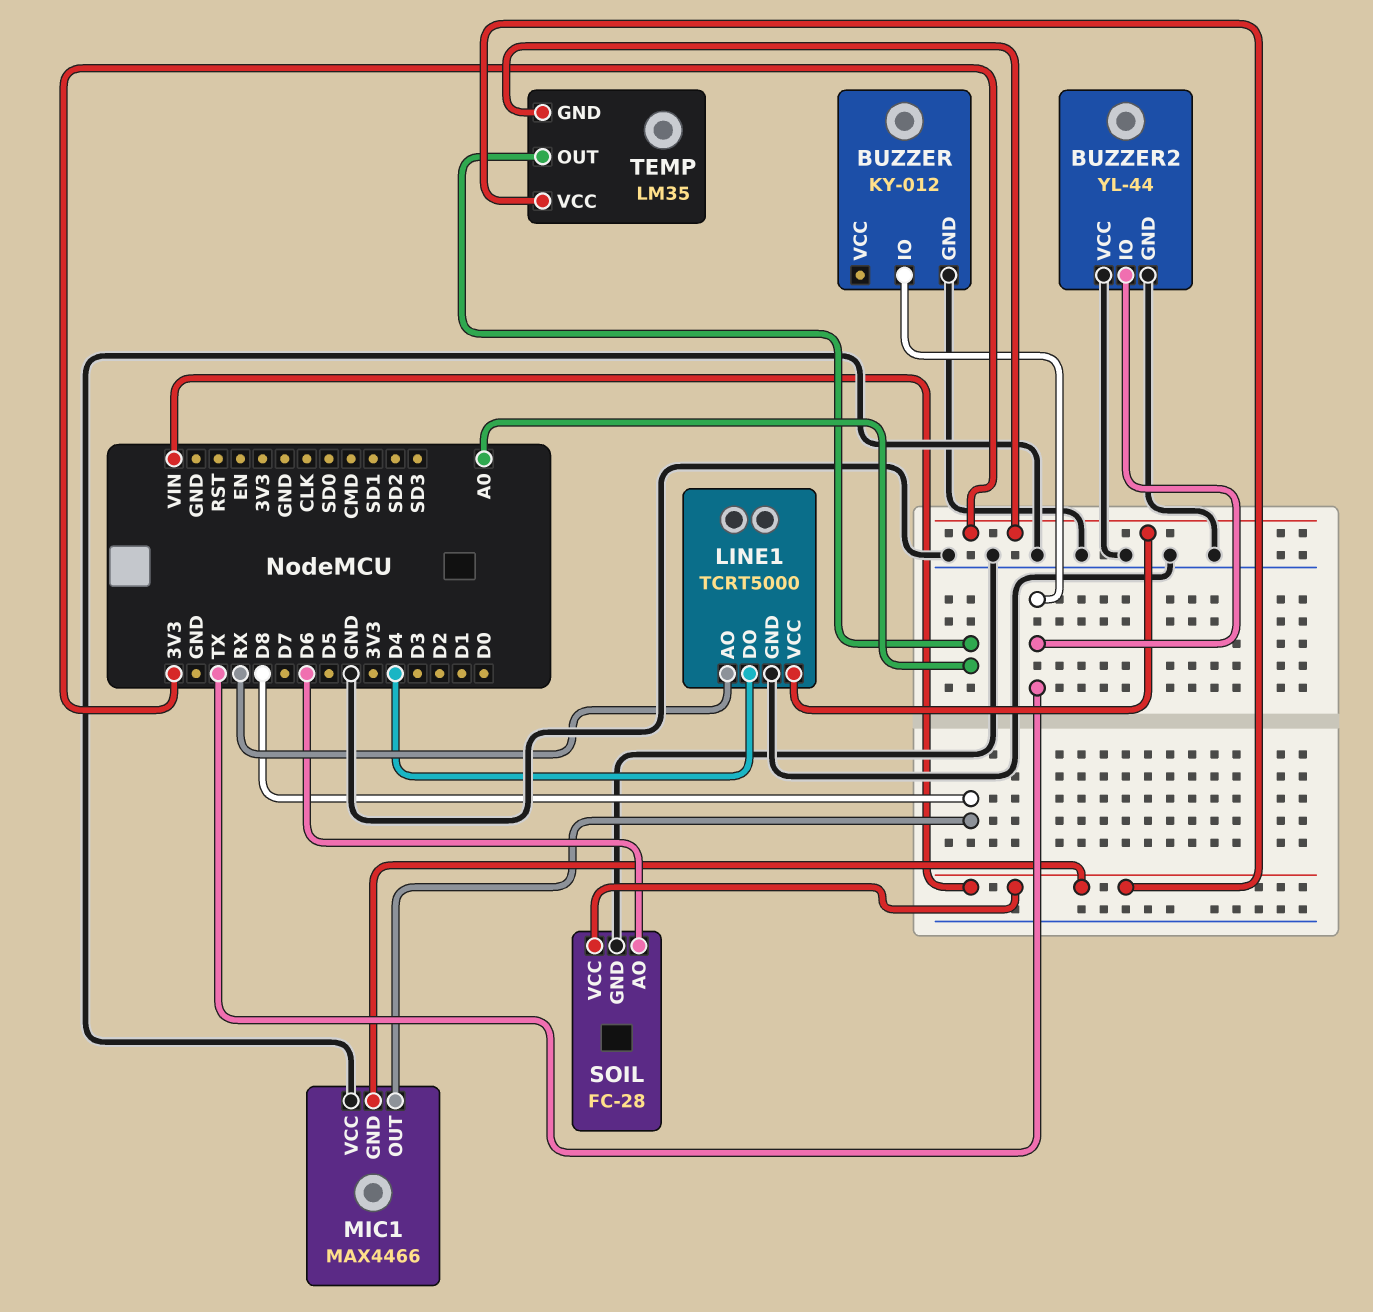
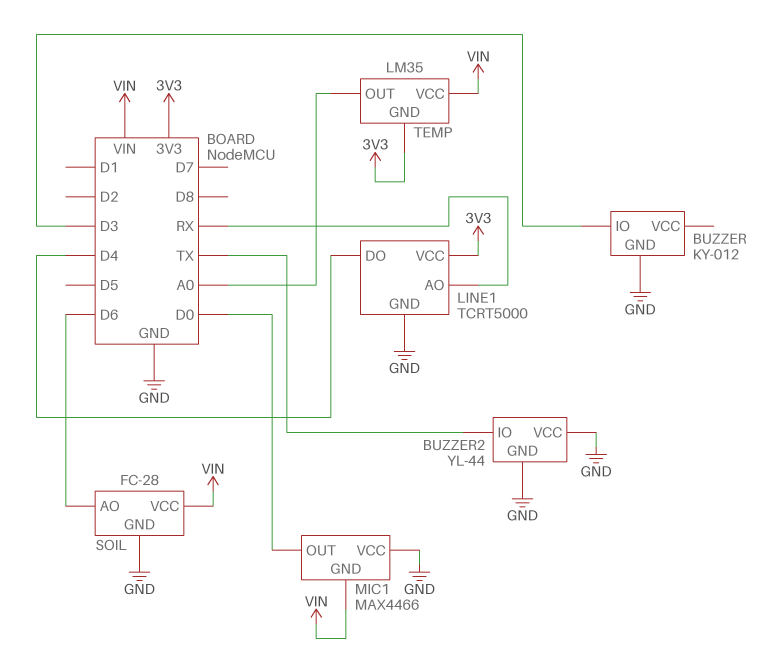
BUZZER pin IO: TX -> D3
MIC1 pin OUT: D8 -> D0

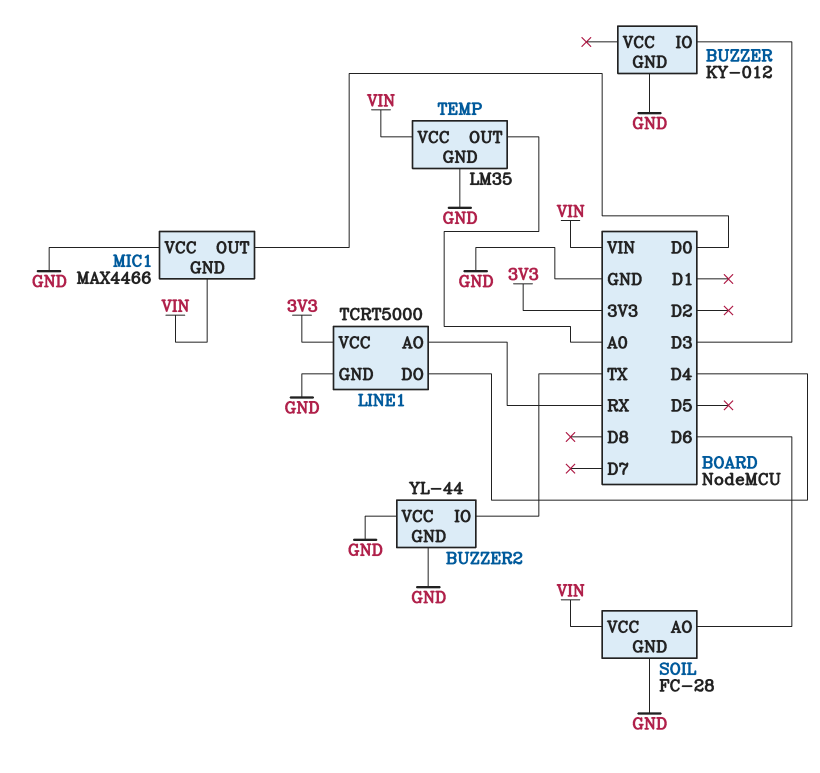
TEMP pin GND: 3V3 -> GND

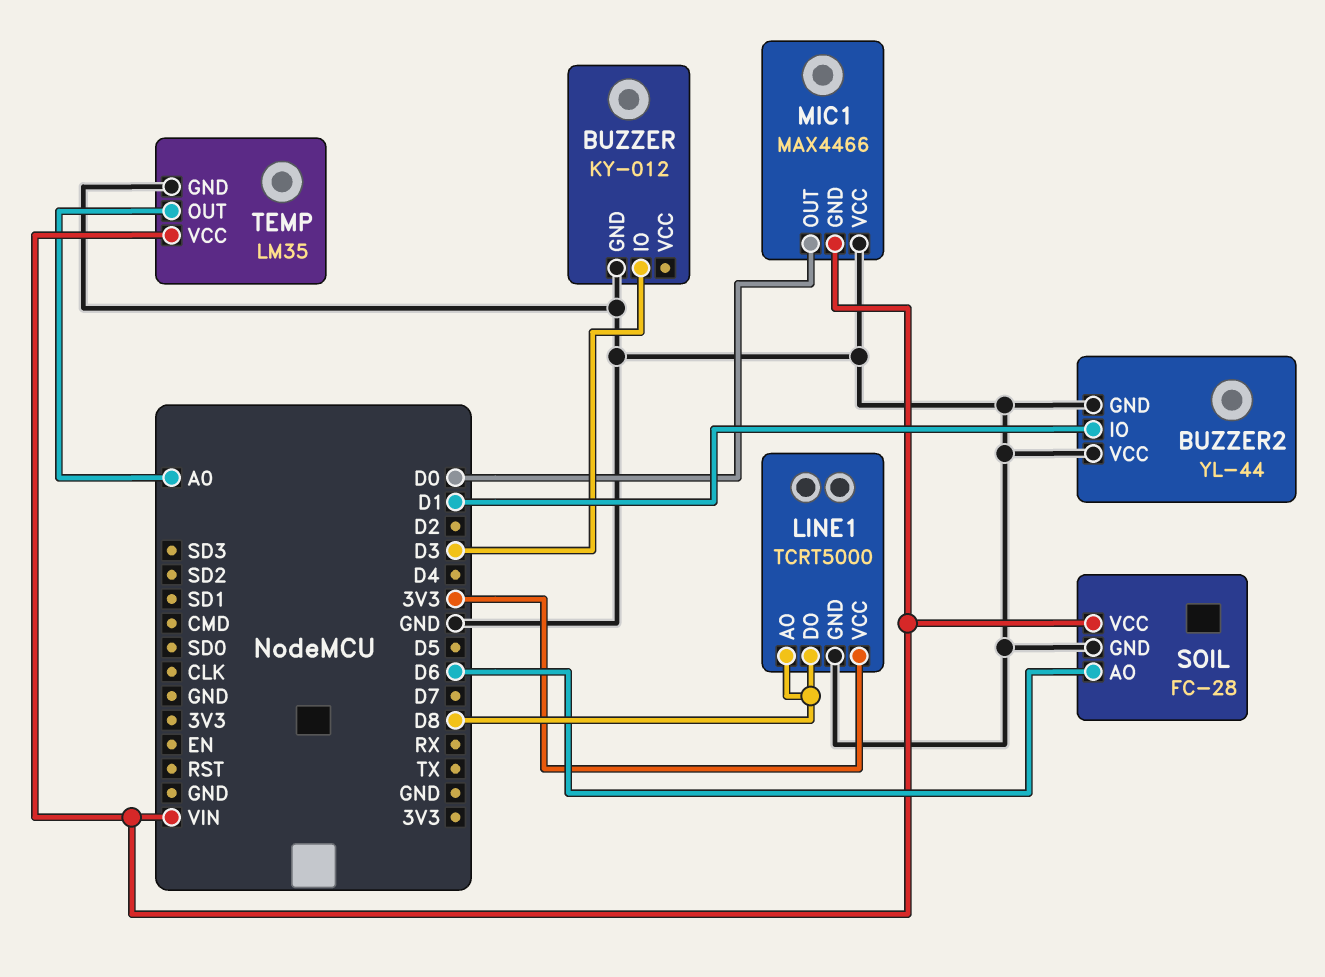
BUZZER2 pin IO: TX -> D1
LINE1 pin AO: RX -> D8
LINE1 pin DO: D4 -> D8

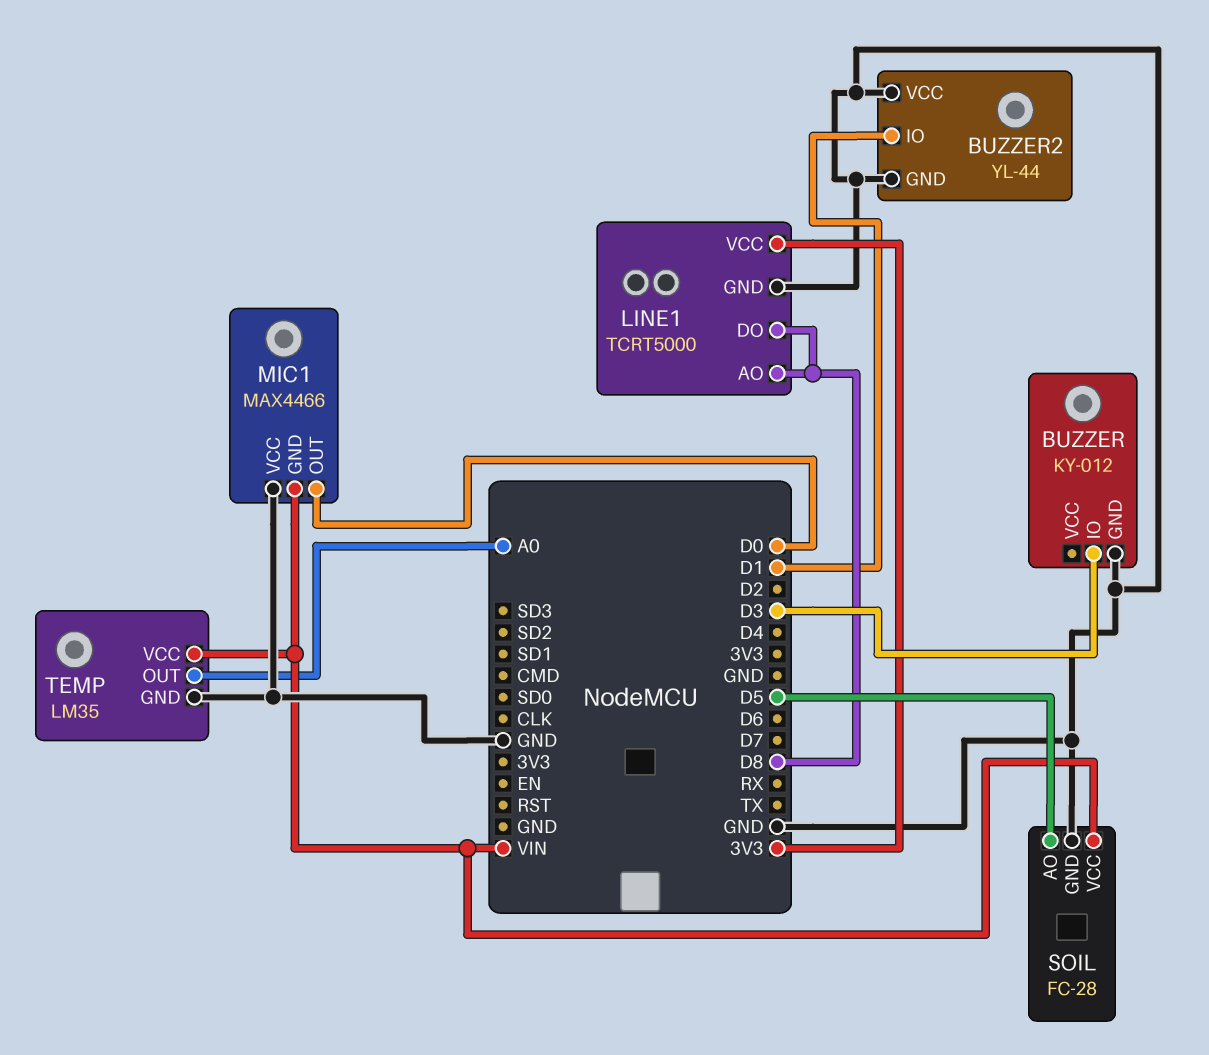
SOIL pin AO: D6 -> D5

